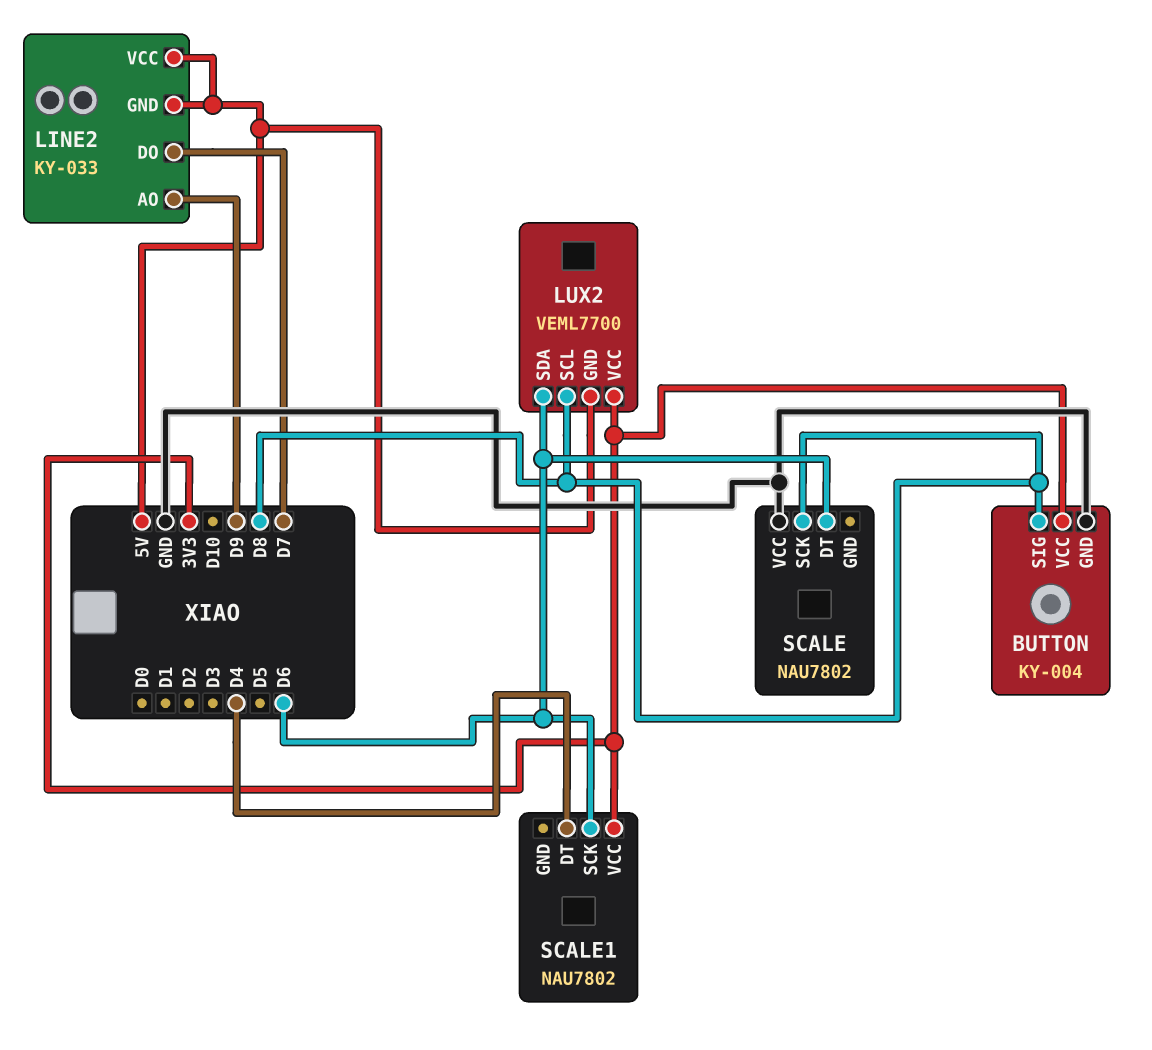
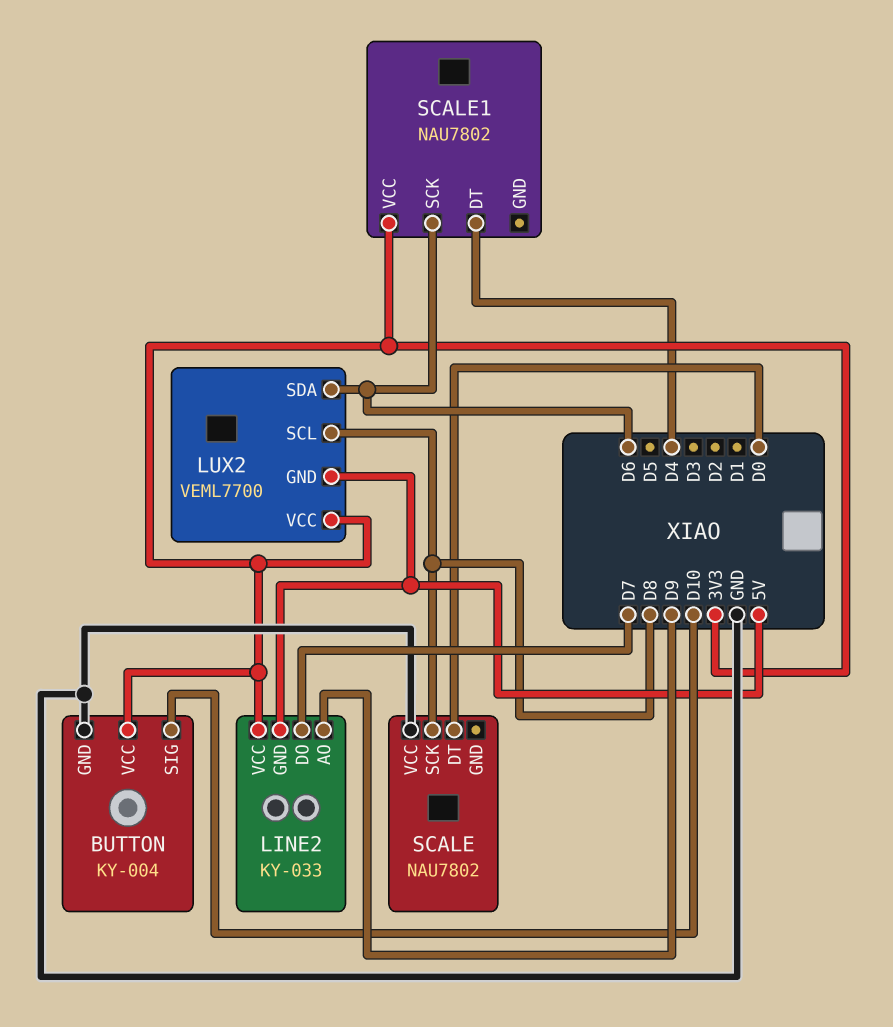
BUTTON pin SIG: D8 -> D10
LINE2 pin VCC: 5V -> 3V3
SCALE pin DT: D6 -> D0

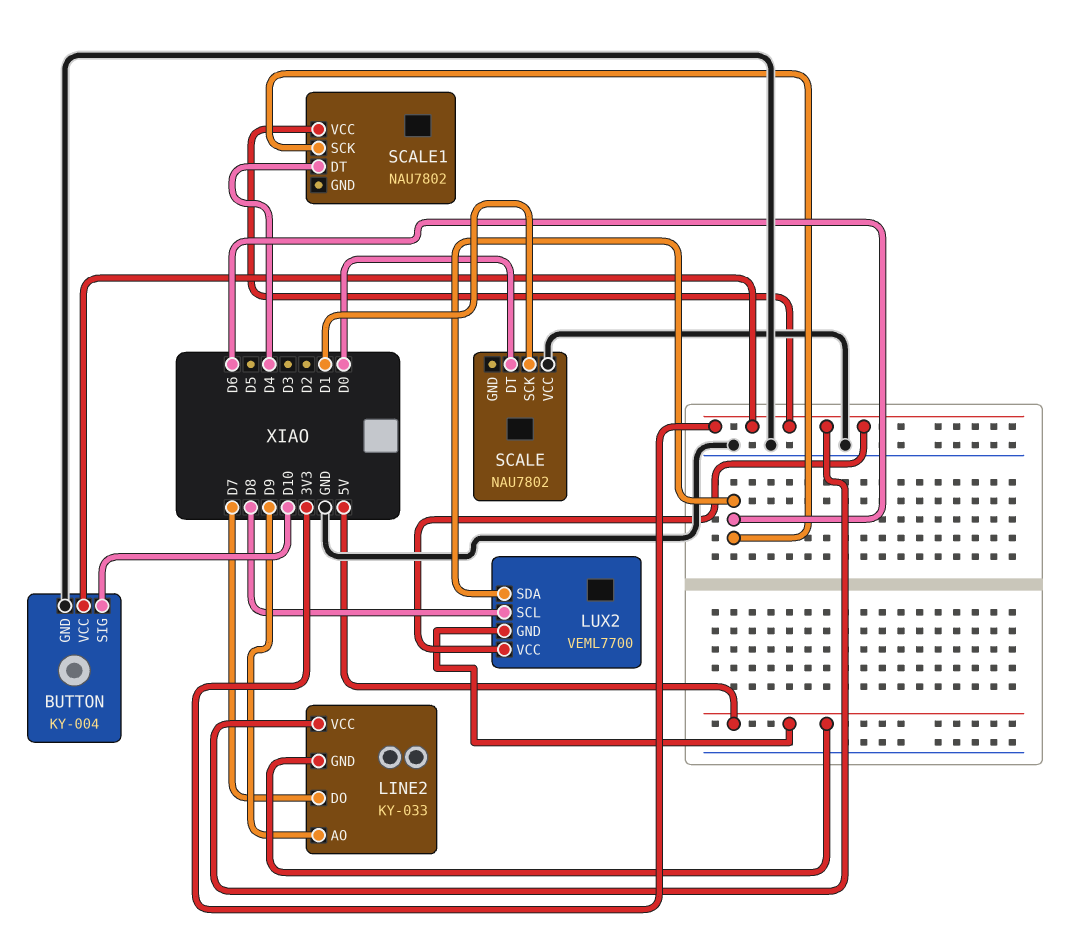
SCALE pin SCK: D8 -> D1

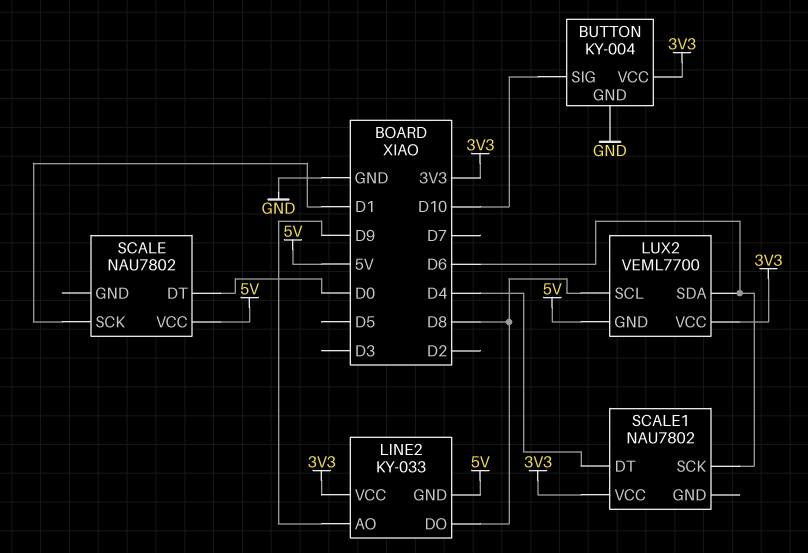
LINE2 pin DO: D7 -> D8
SCALE pin VCC: GND -> 5V

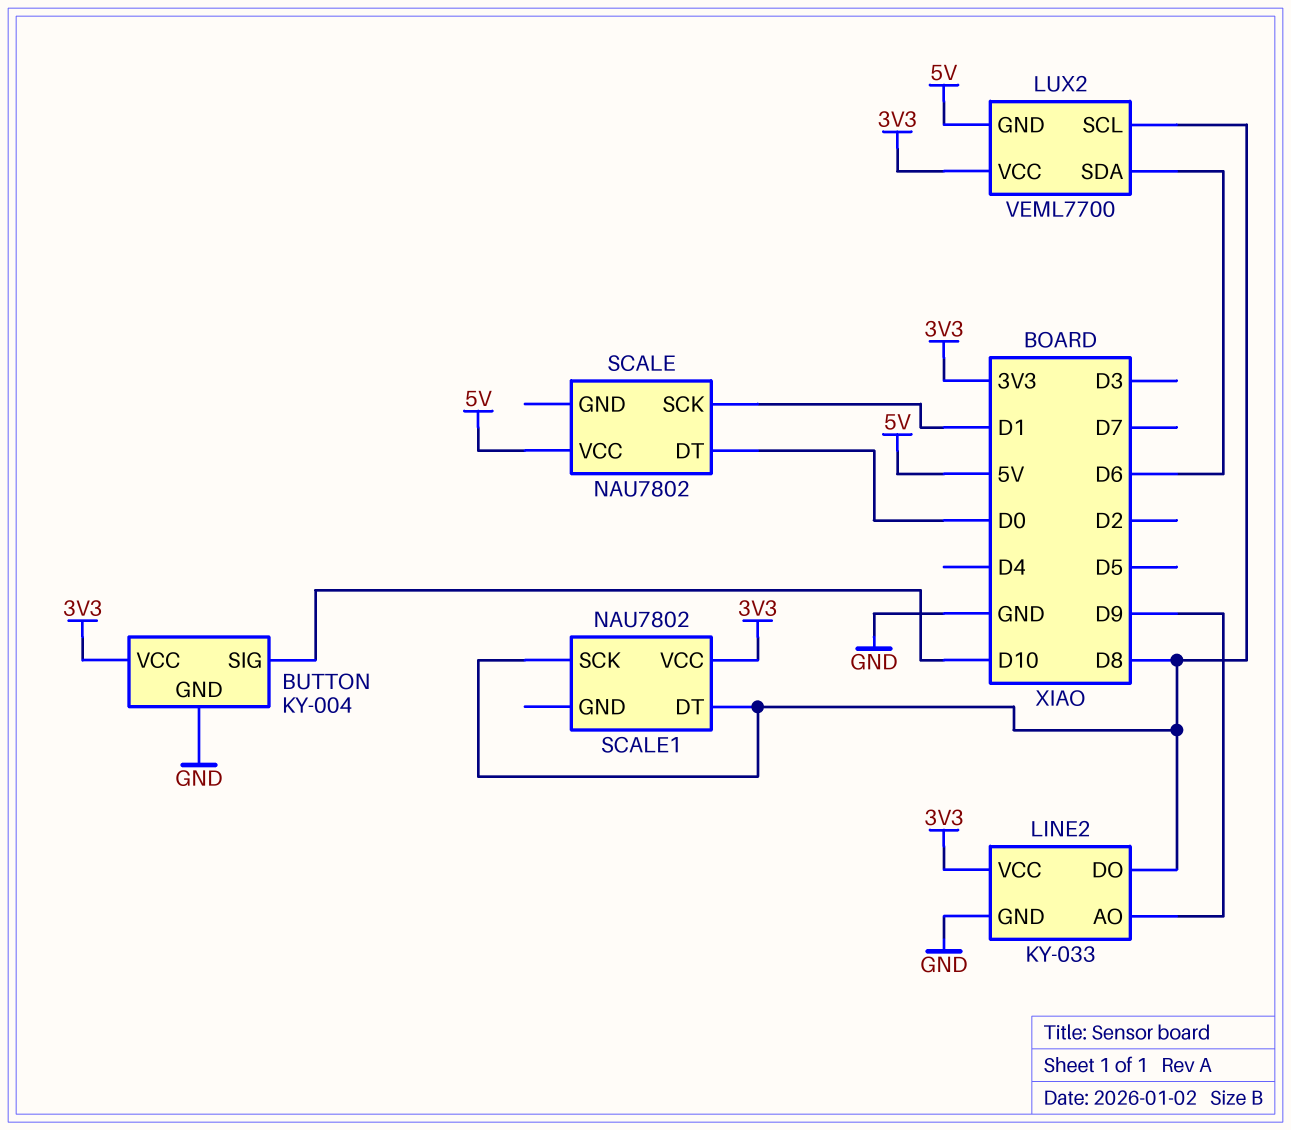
LINE2 pin GND: 5V -> GND
SCALE1 pin DT: D4 -> D8
SCALE1 pin SCK: D6 -> D8

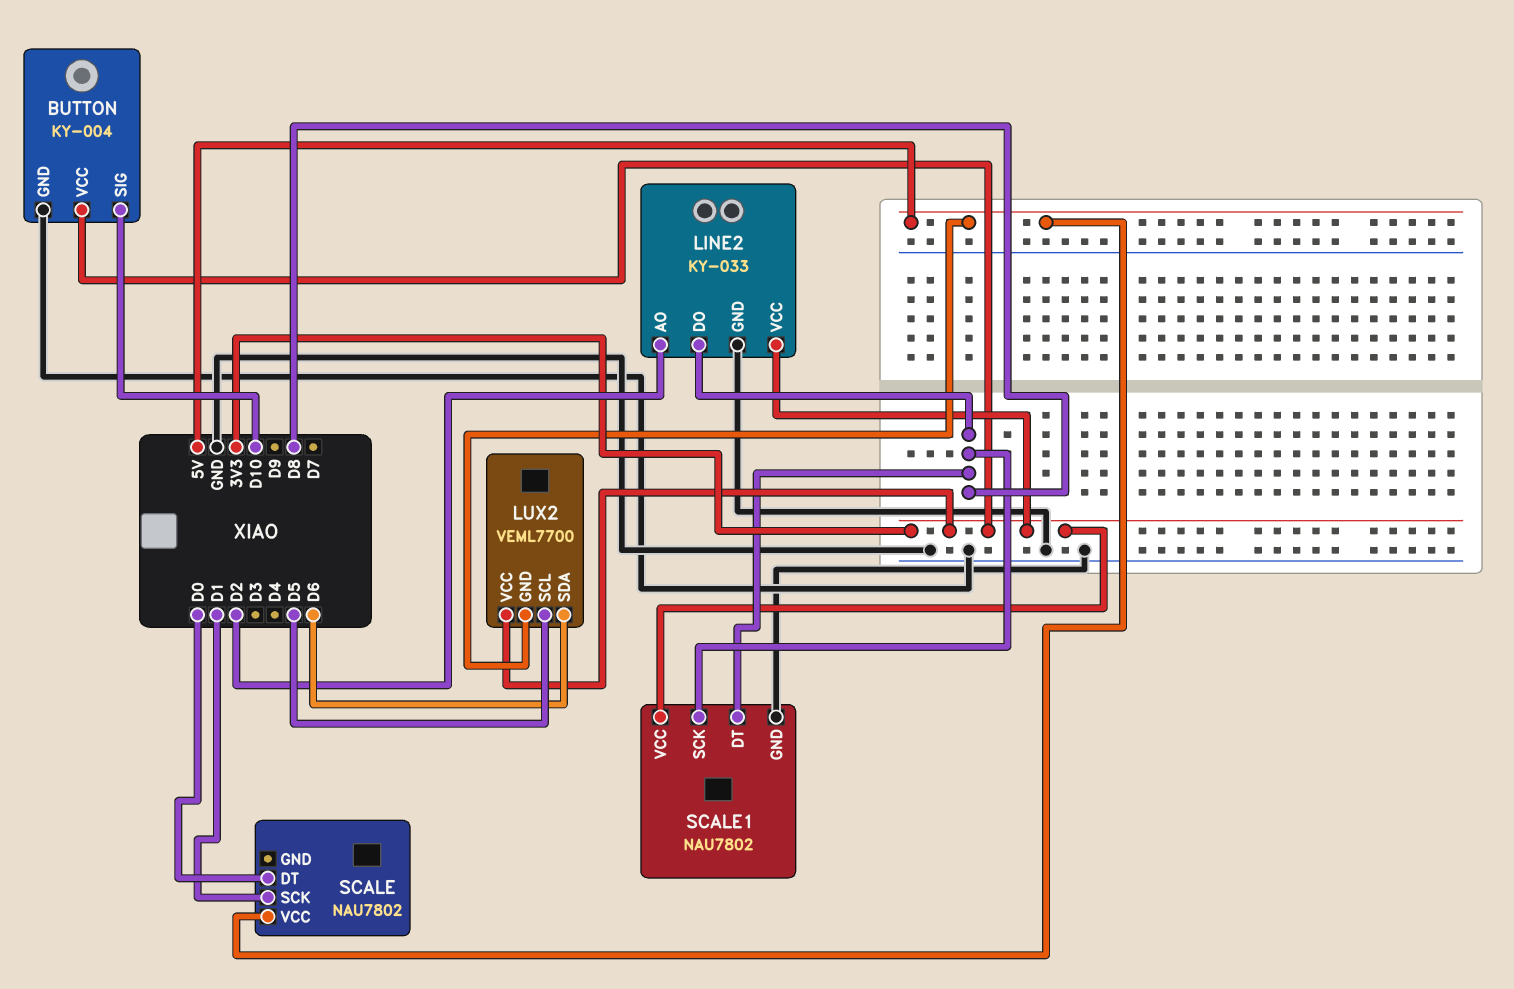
LINE2 pin AO: D9 -> D2
LUX2 pin SCL: D8 -> D5
SCALE1 pin GND: none -> GND

